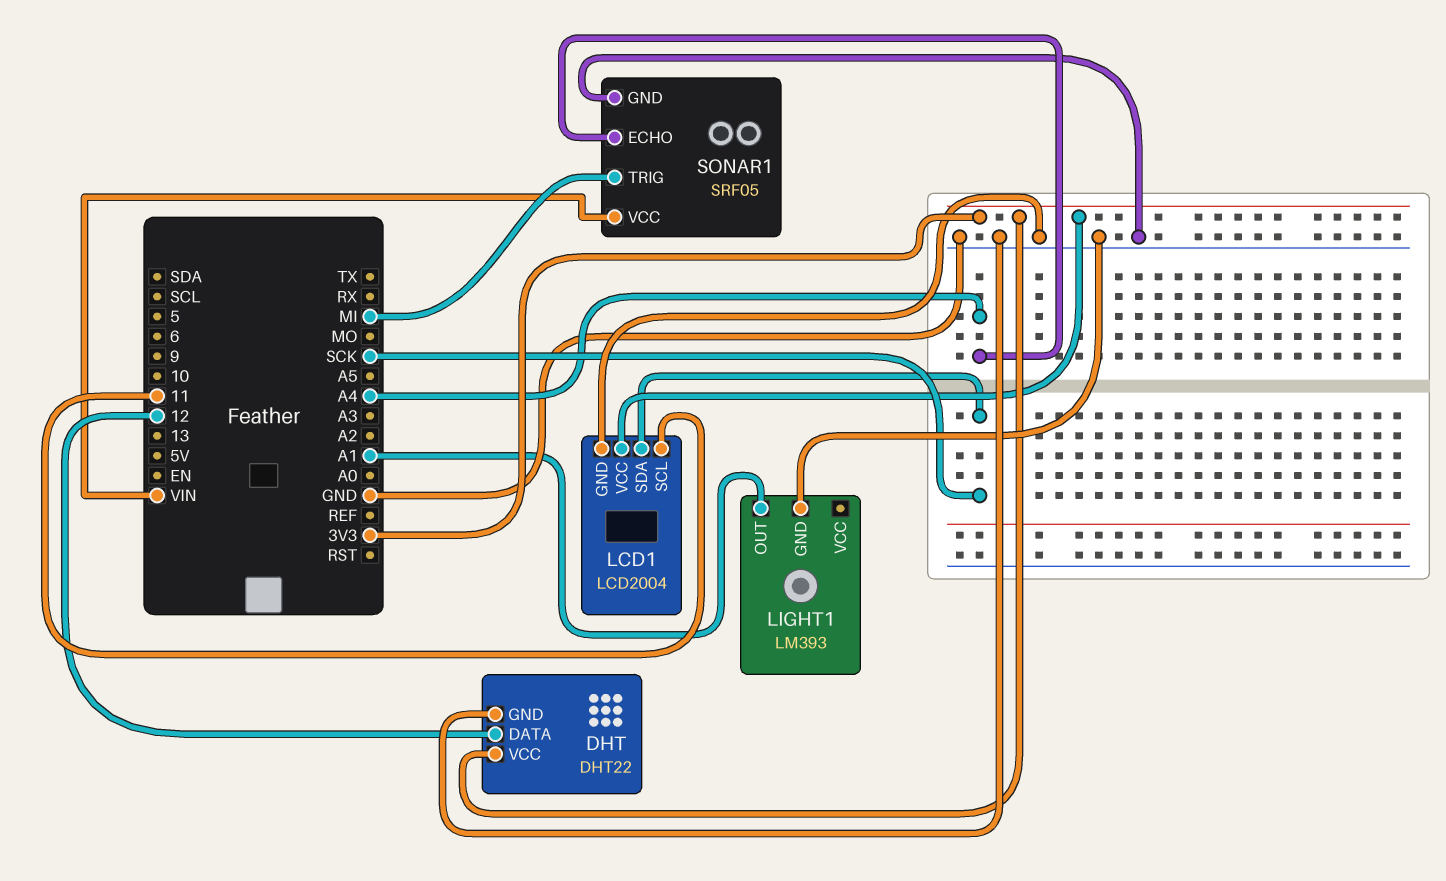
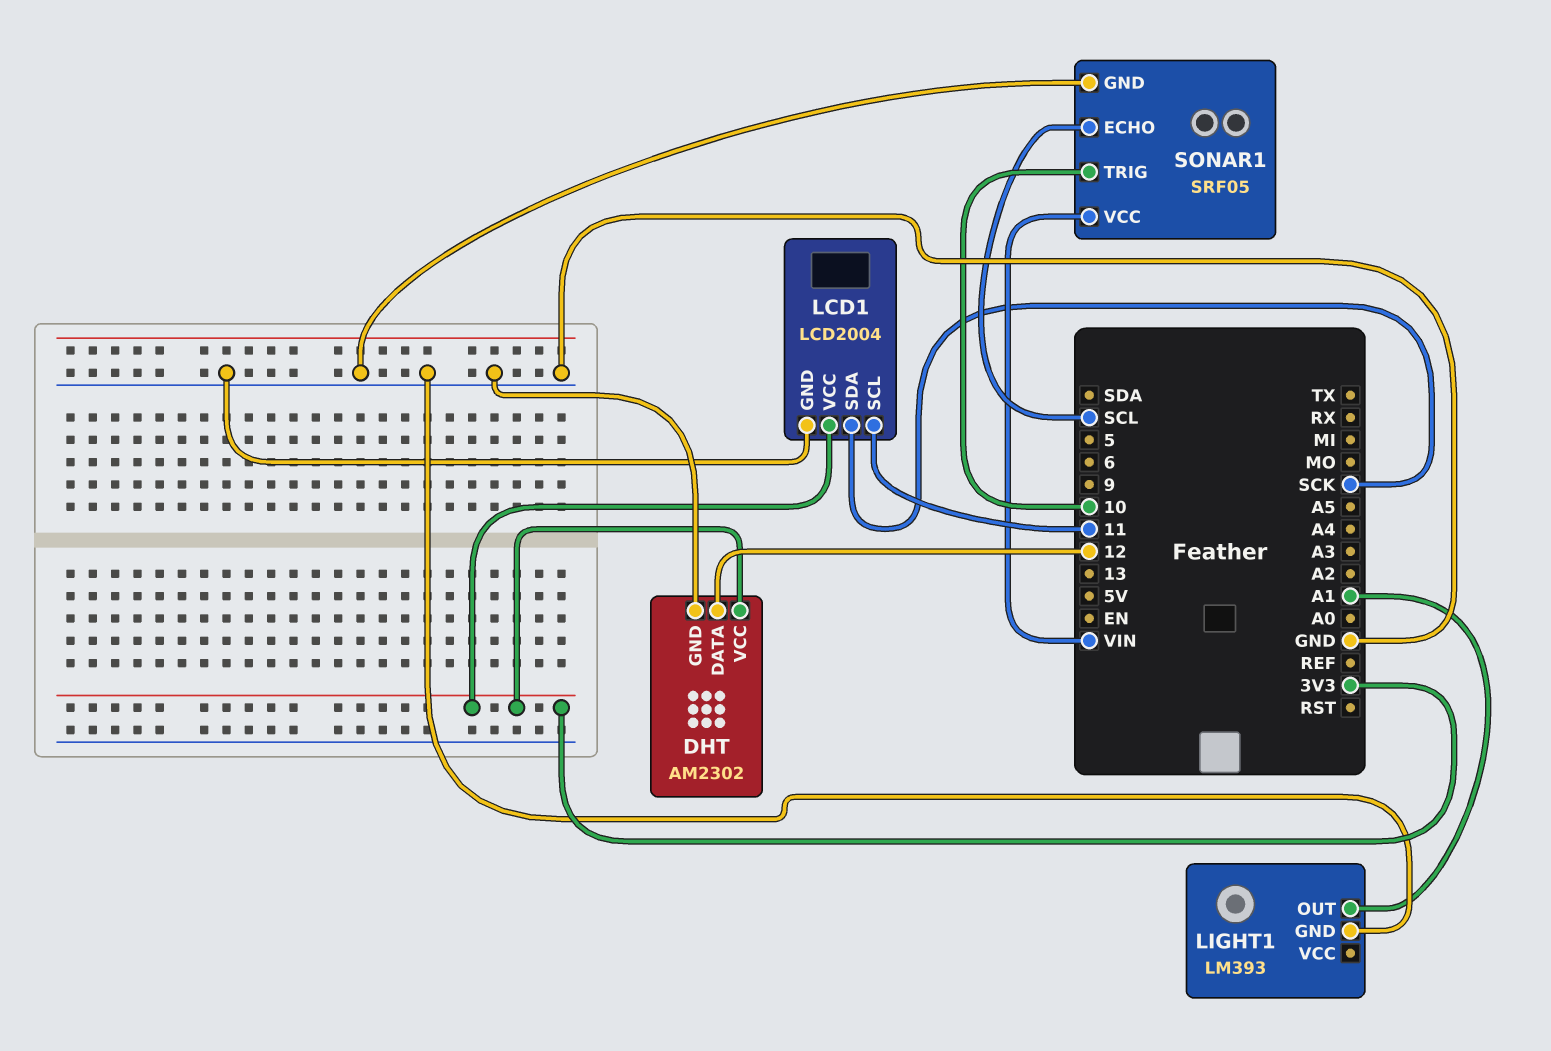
DHT: DHT22 -> AM2302
SONAR1 pin ECHO: A4 -> SCL
SONAR1 pin TRIG: MI -> 10

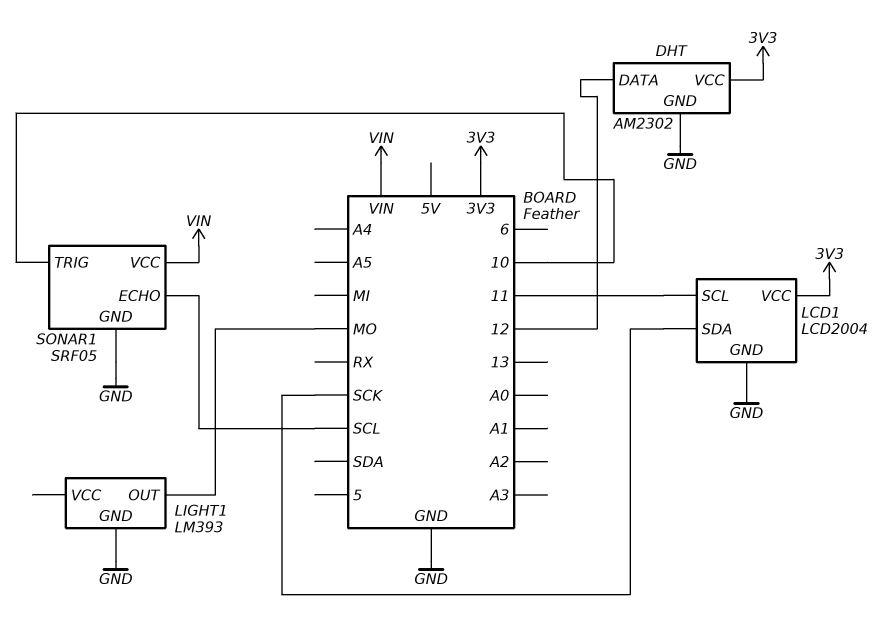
LIGHT1 pin OUT: A1 -> MO

